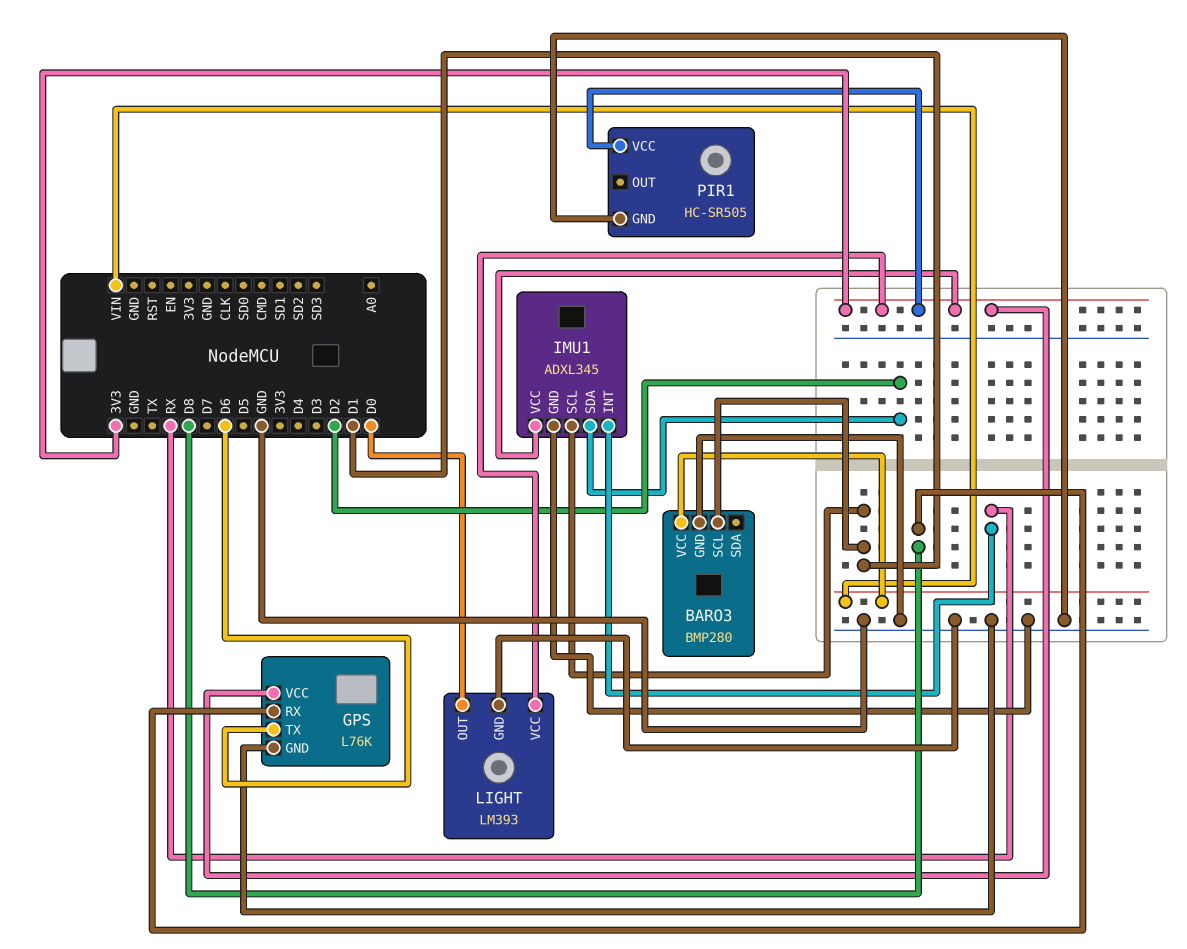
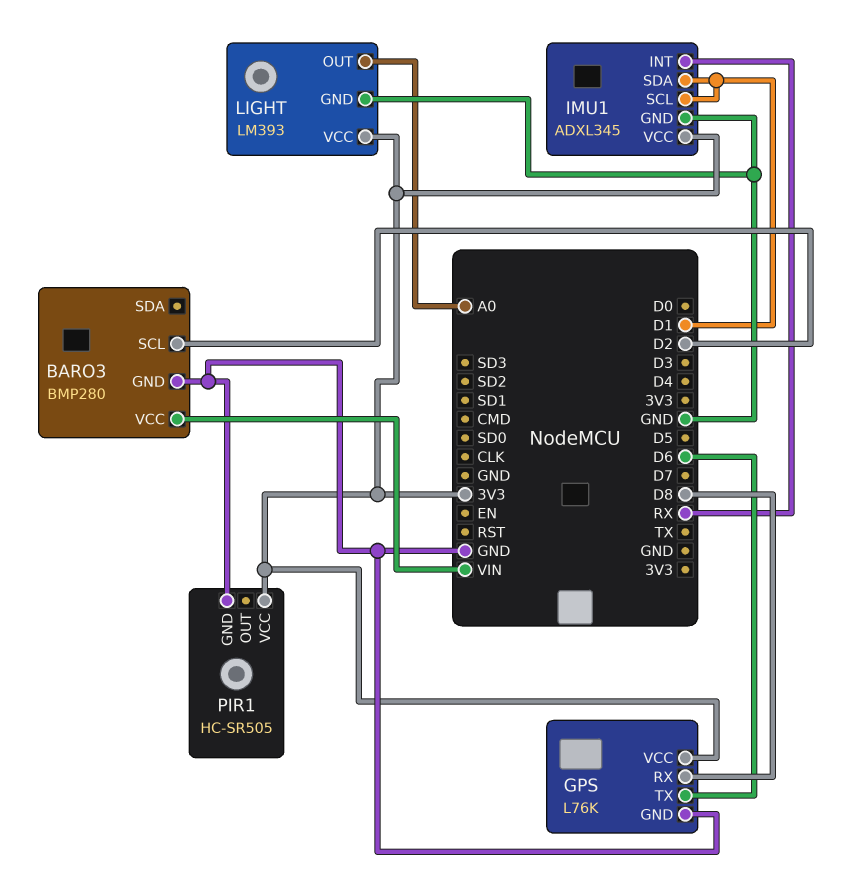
BARO3 pin SCL: D1 -> D2
IMU1 pin SDA: D2 -> D1
LIGHT pin OUT: D0 -> A0

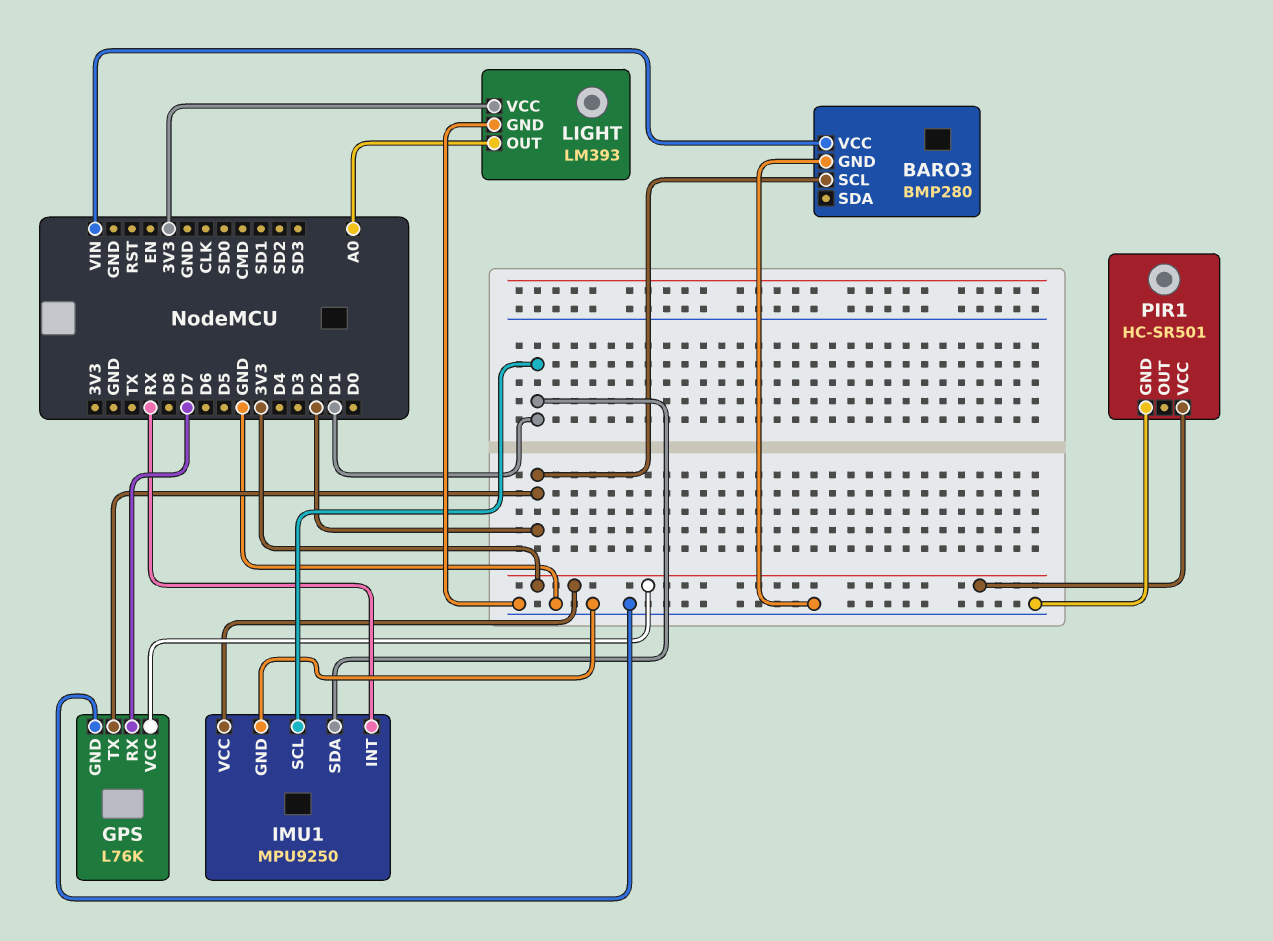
GPS pin RX: D8 -> D7
GPS pin TX: D6 -> D2
IMU1: ADXL345 -> MPU9250
PIR1: HC-SR505 -> HC-SR501

